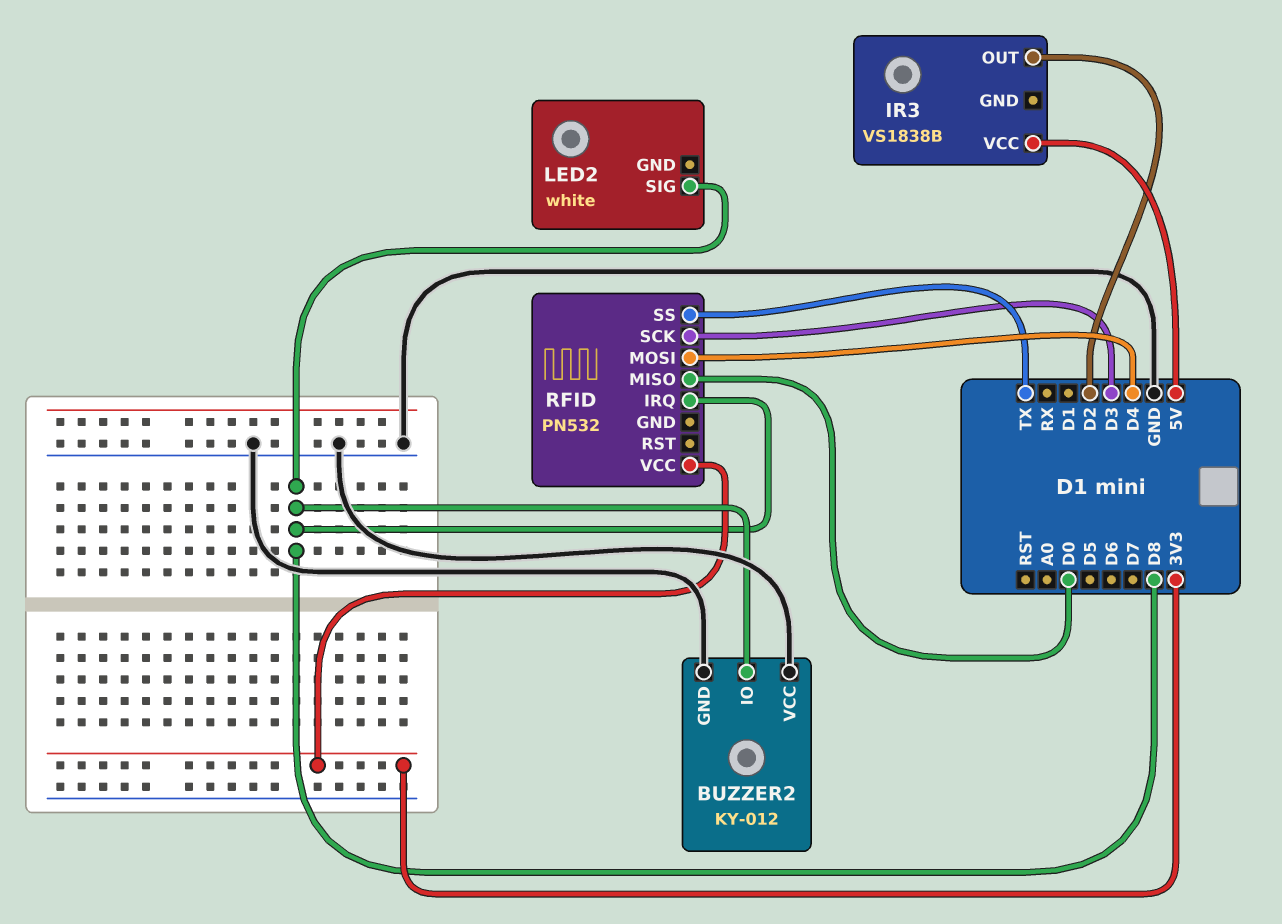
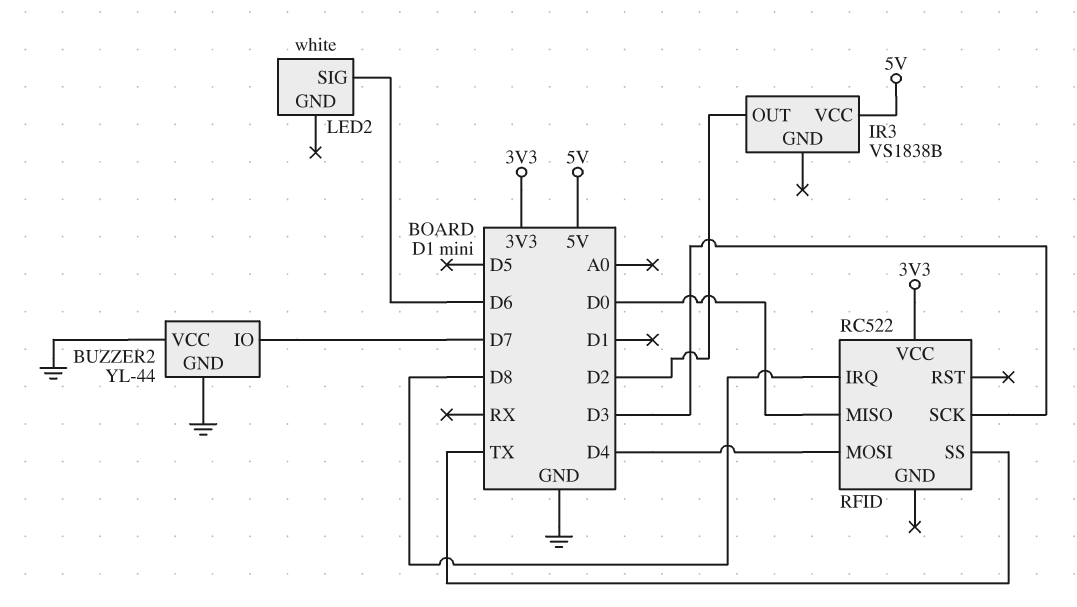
BUZZER2: KY-012 -> YL-44
BUZZER2 pin IO: D8 -> D7
LED2 pin SIG: D8 -> D6
RFID: PN532 -> RC522

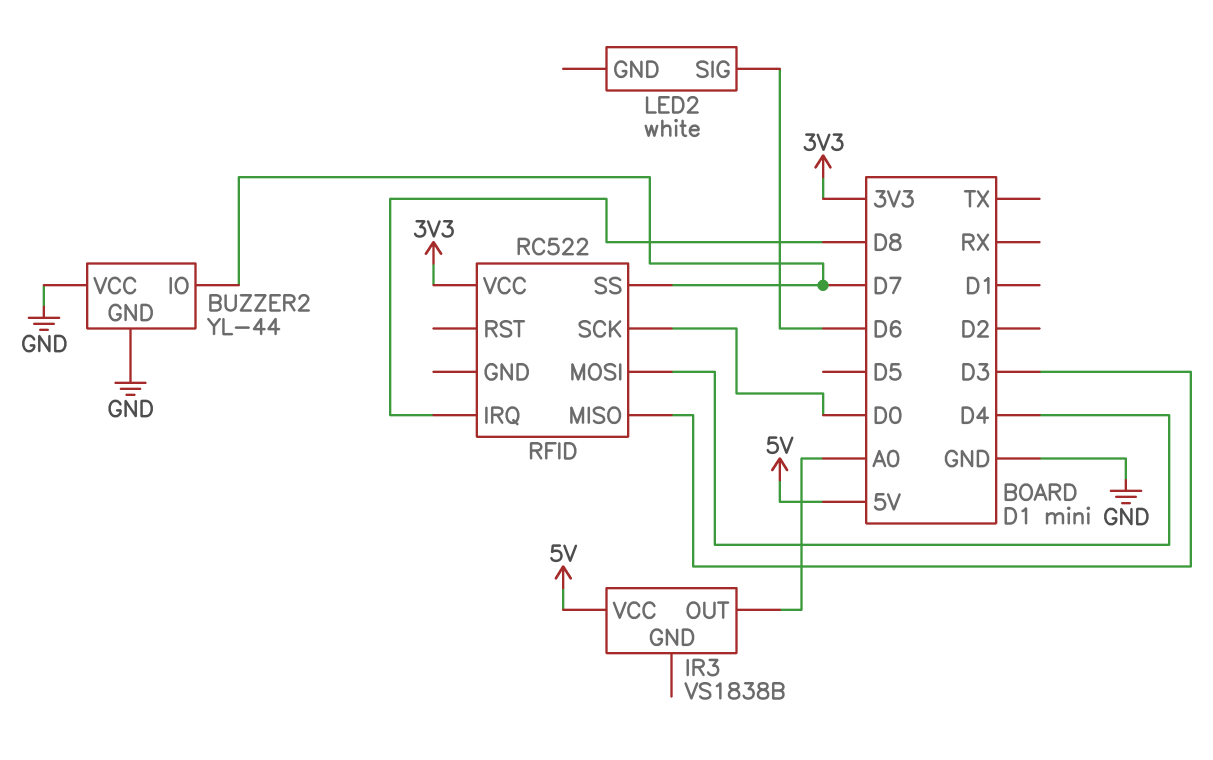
IR3 pin OUT: D2 -> A0
RFID pin MISO: D0 -> D3
RFID pin SCK: D3 -> D0
RFID pin SS: TX -> D7

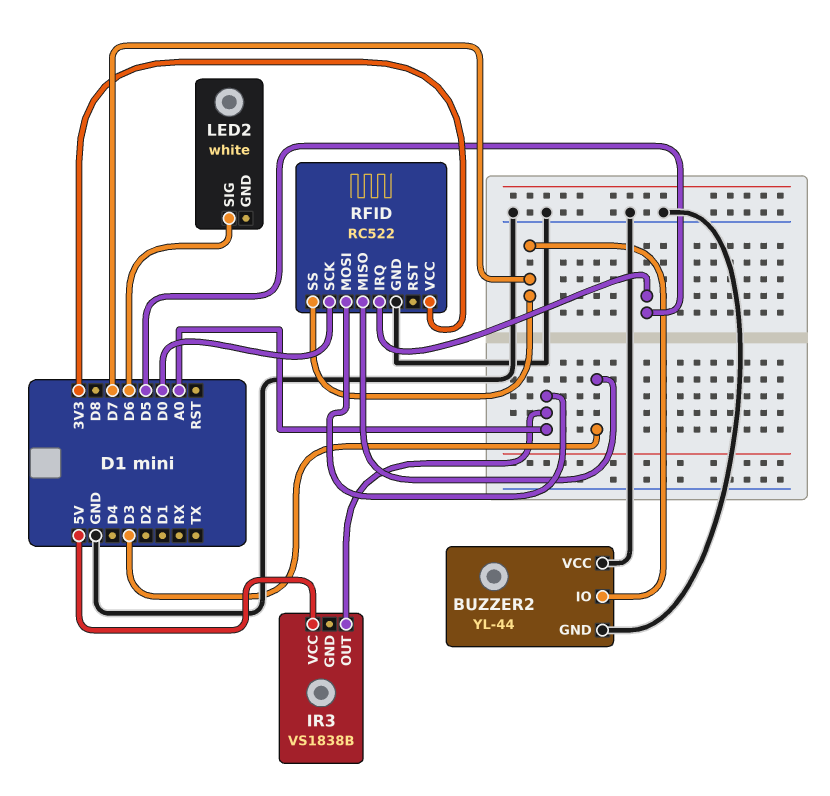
RFID pin GND: none -> GND
RFID pin IRQ: D8 -> D5
RFID pin MOSI: D4 -> A0

